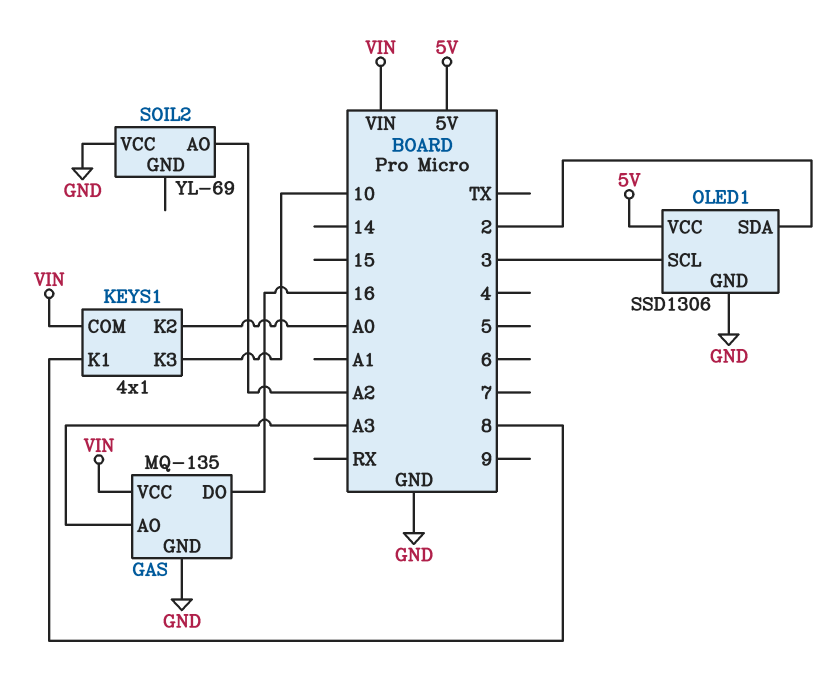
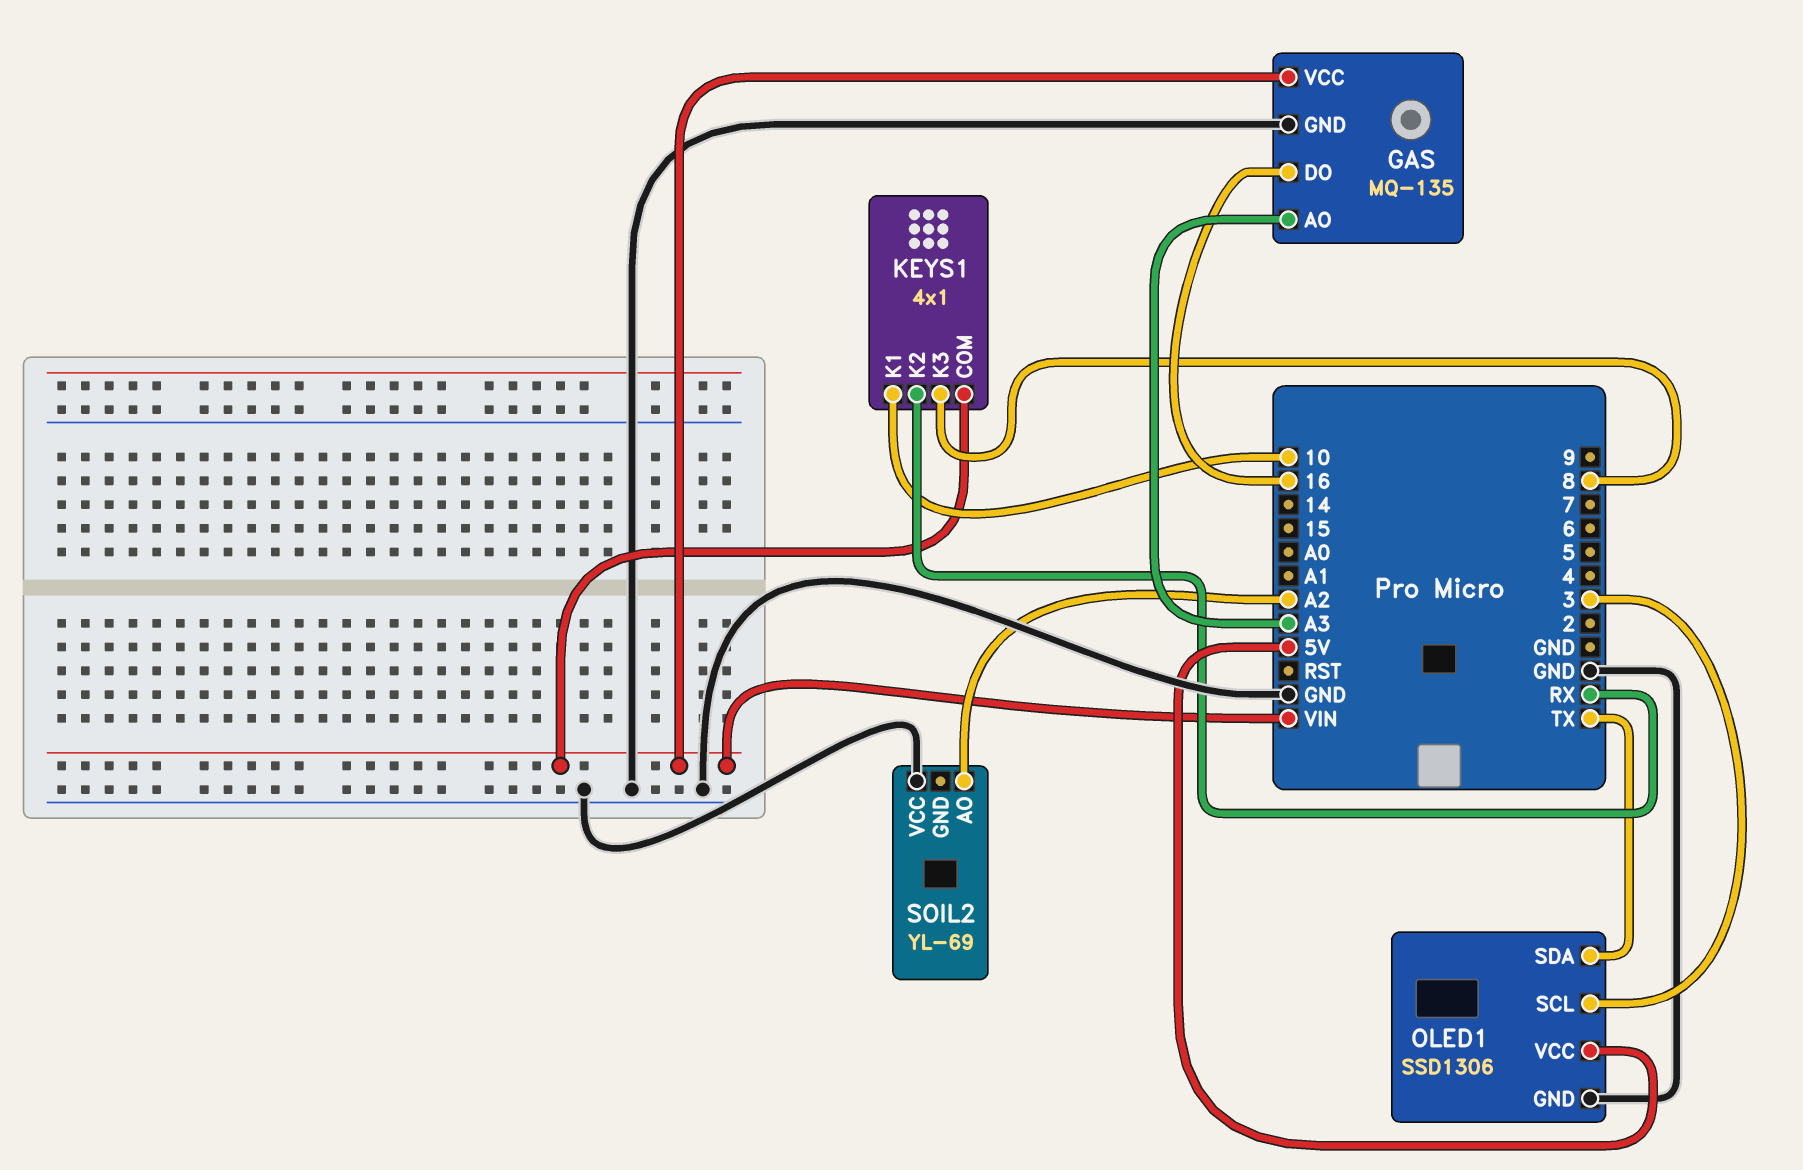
KEYS1 pin K1: 8 -> 10
KEYS1 pin K2: A0 -> RX
KEYS1 pin K3: 10 -> 8
OLED1 pin SDA: 2 -> TX

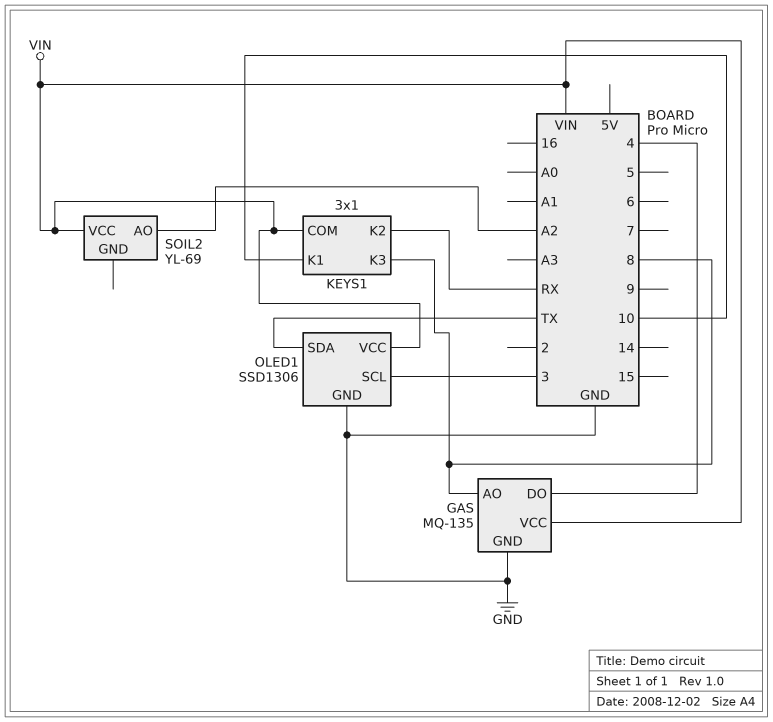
GAS pin AO: A3 -> 8
GAS pin DO: 16 -> 4
KEYS1: 4x1 -> 3x1
OLED1 pin VCC: 5V -> VIN
SOIL2 pin VCC: GND -> VIN

